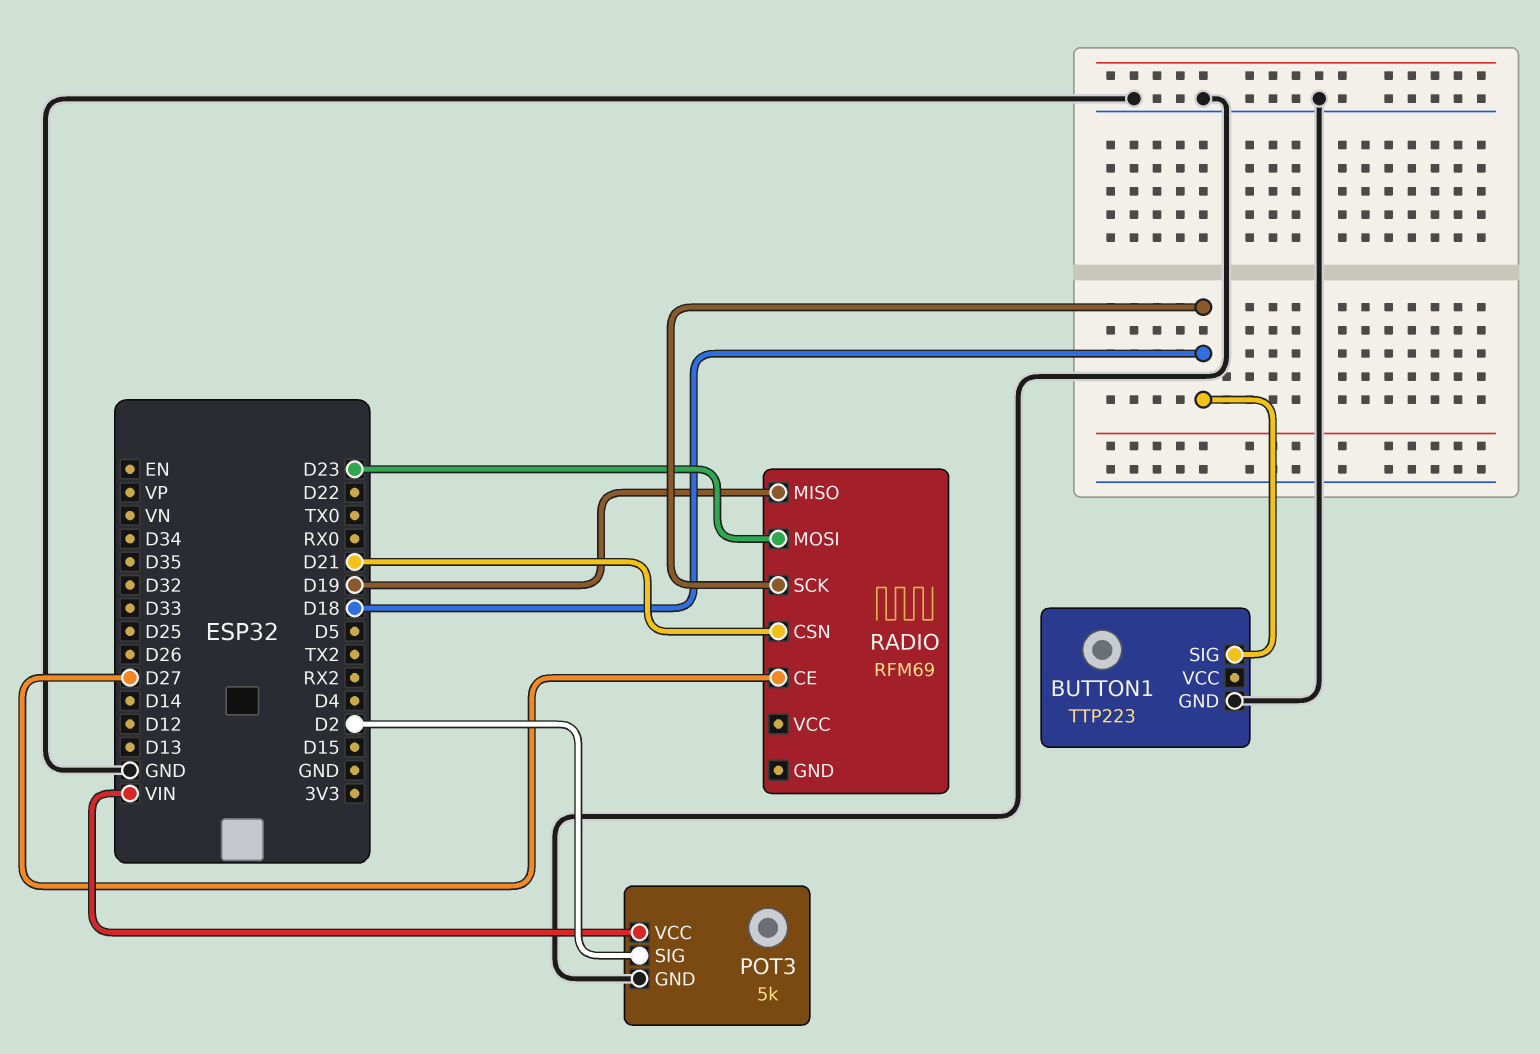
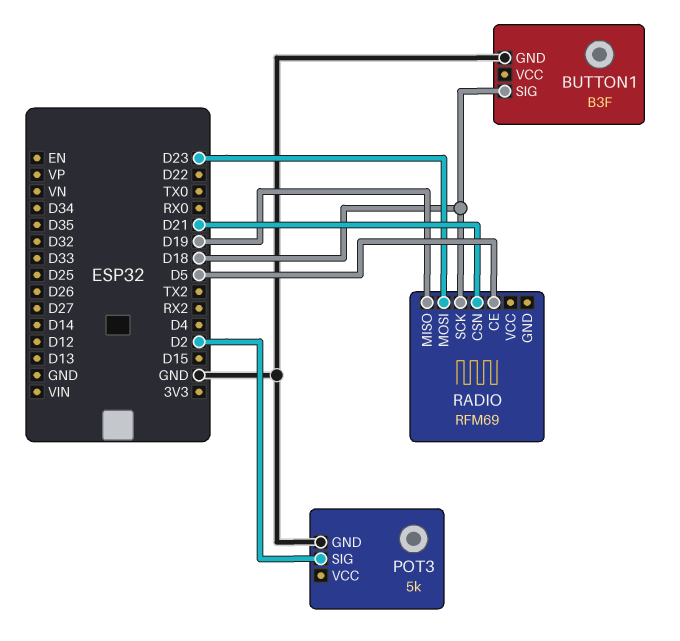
BUTTON1: TTP223 -> B3F
POT3 pin VCC: VIN -> none
RADIO pin CE: D27 -> D5

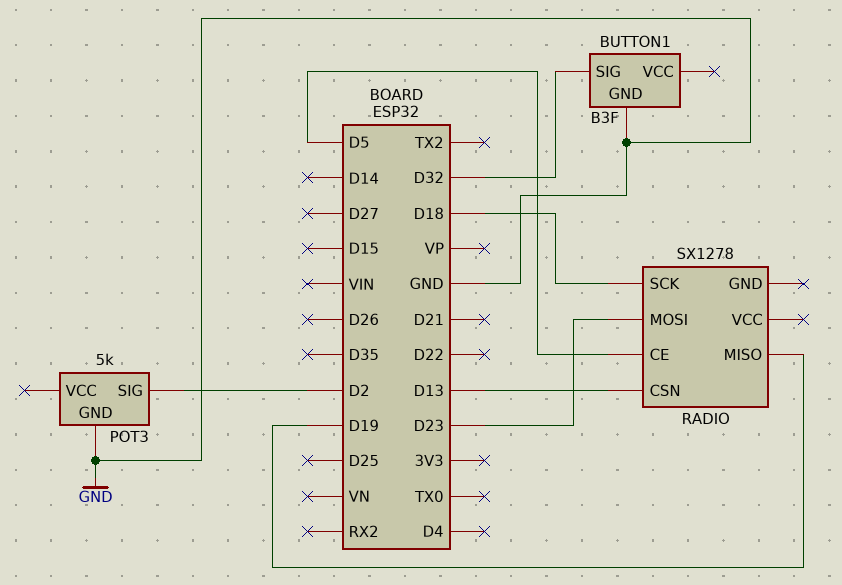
BUTTON1 pin SIG: D18 -> D32
RADIO: RFM69 -> SX1278
RADIO pin CSN: D21 -> D13

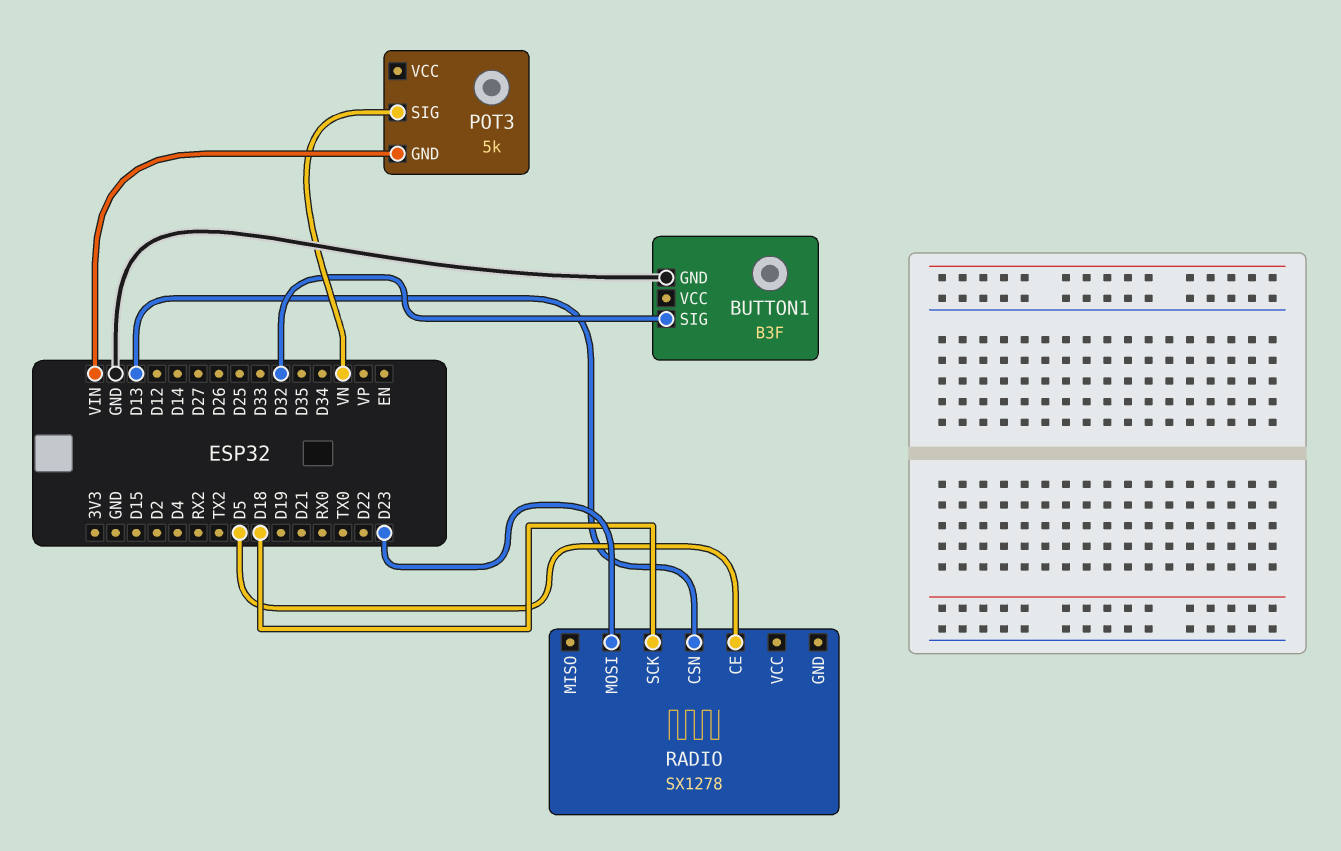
POT3 pin GND: GND -> VIN
POT3 pin SIG: D2 -> VN
RADIO pin MISO: D19 -> none

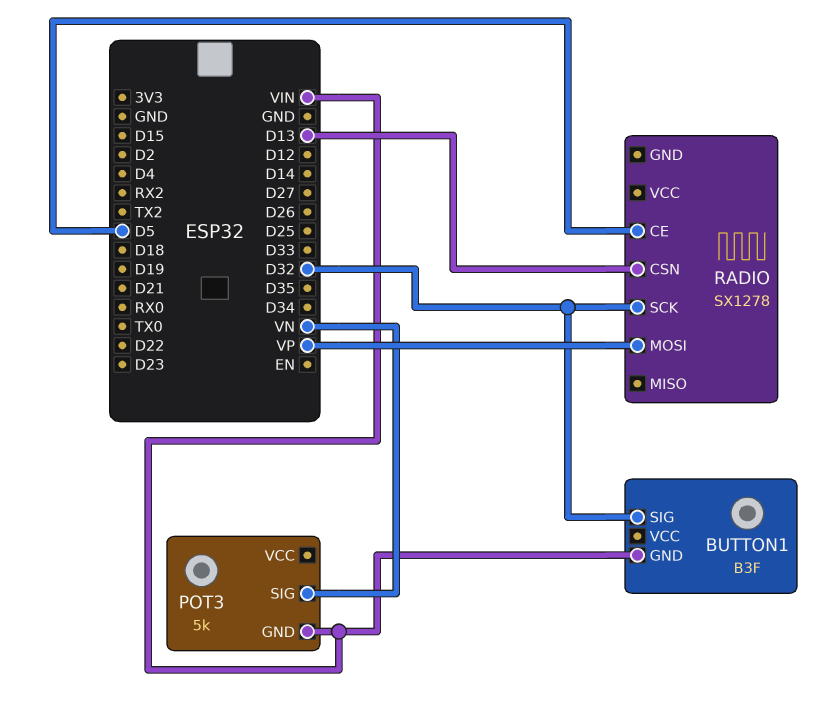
BUTTON1 pin GND: GND -> VIN
RADIO pin MOSI: D23 -> VP
RADIO pin SCK: D18 -> D32

